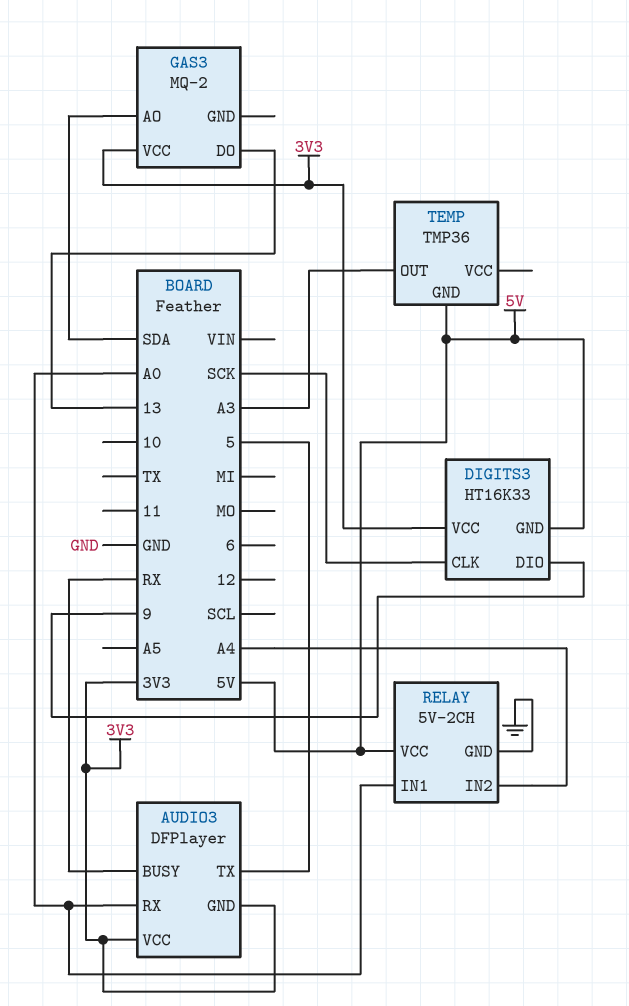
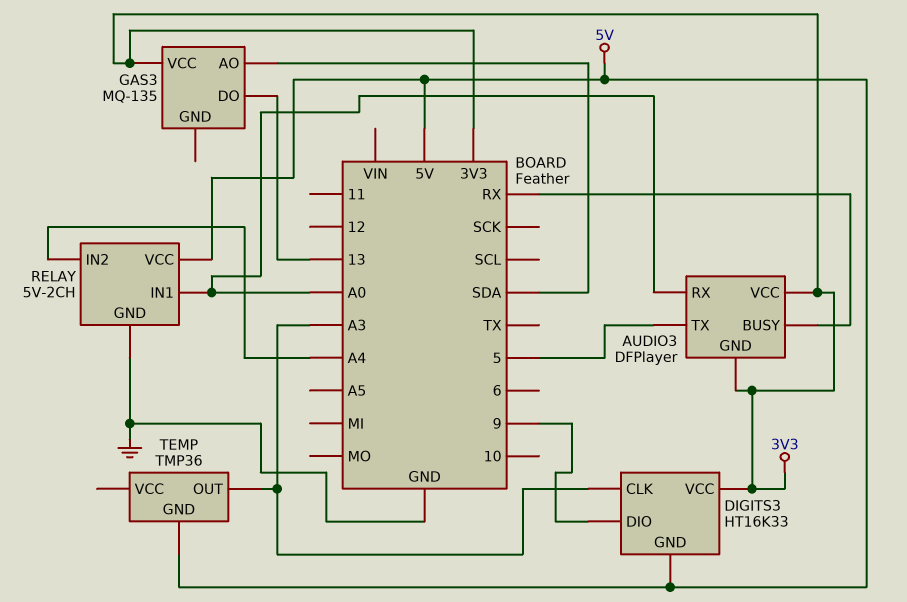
DIGITS3 pin CLK: SCK -> A3
GAS3: MQ-2 -> MQ-135

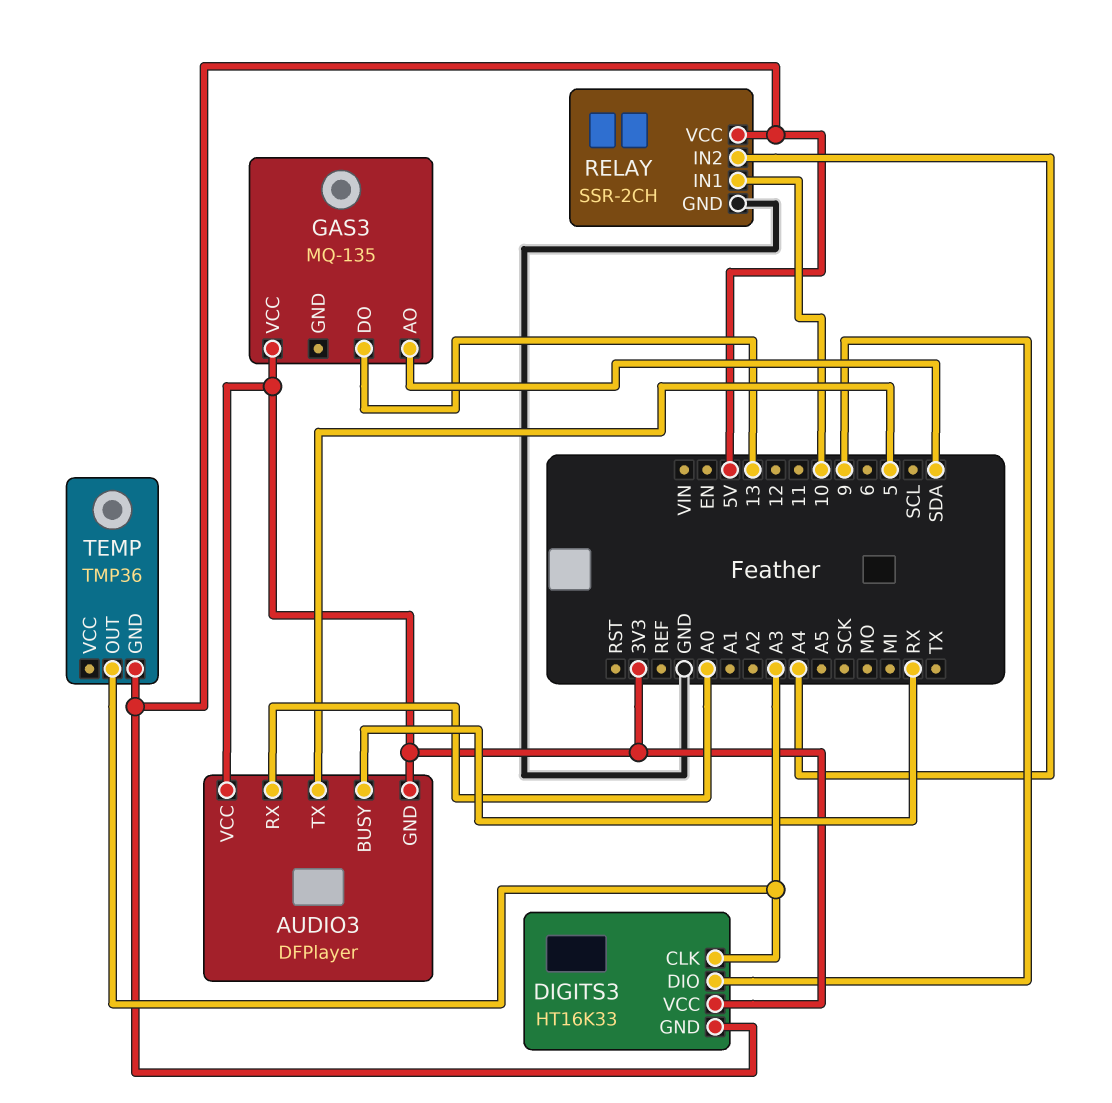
RELAY: 5V-2CH -> SSR-2CH
RELAY pin IN1: A0 -> 10

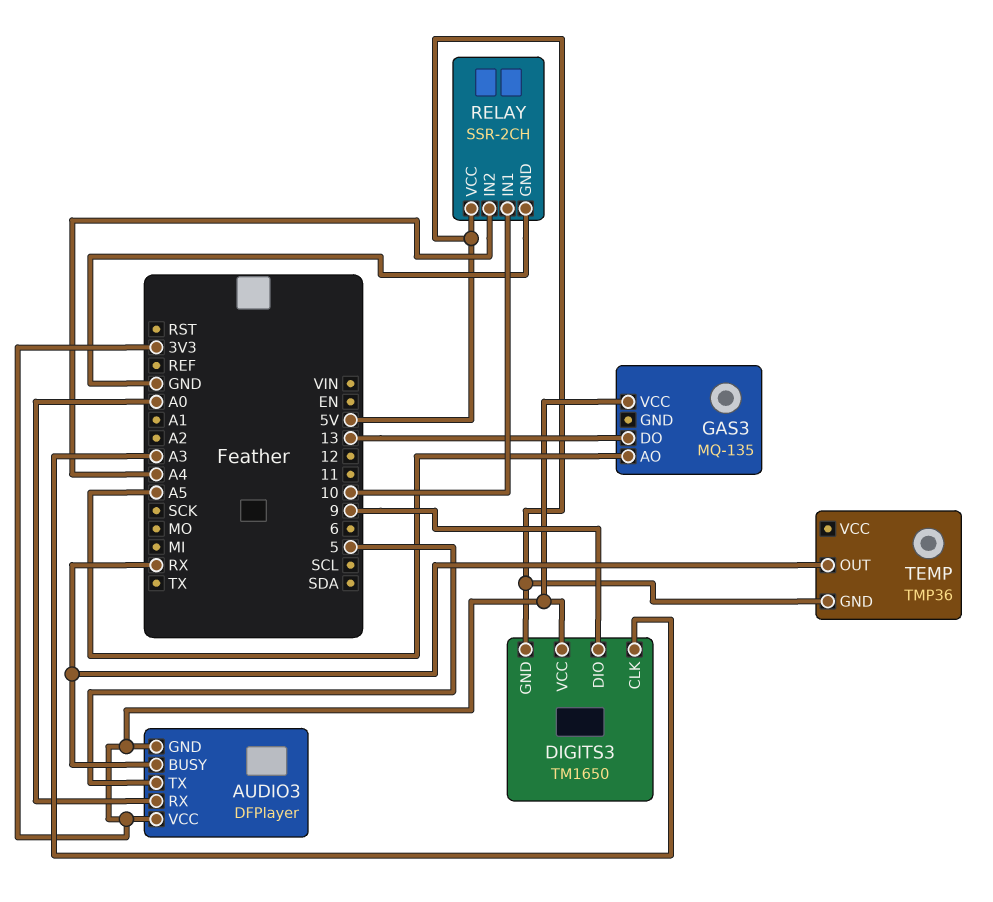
DIGITS3: HT16K33 -> TM1650
GAS3 pin AO: SDA -> A5
TEMP pin OUT: A3 -> RX

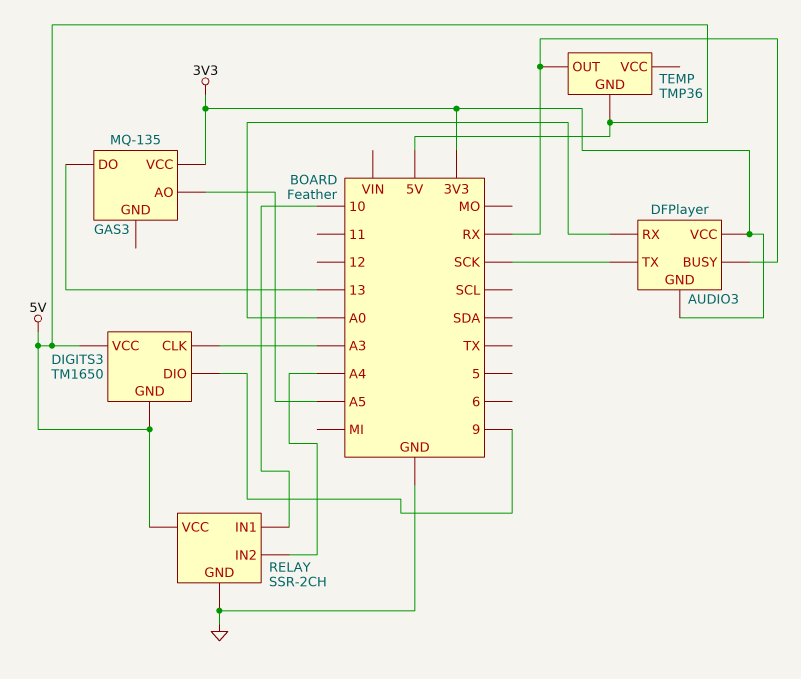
AUDIO3 pin TX: 5 -> SCK
DIGITS3 pin VCC: 3V3 -> 5V

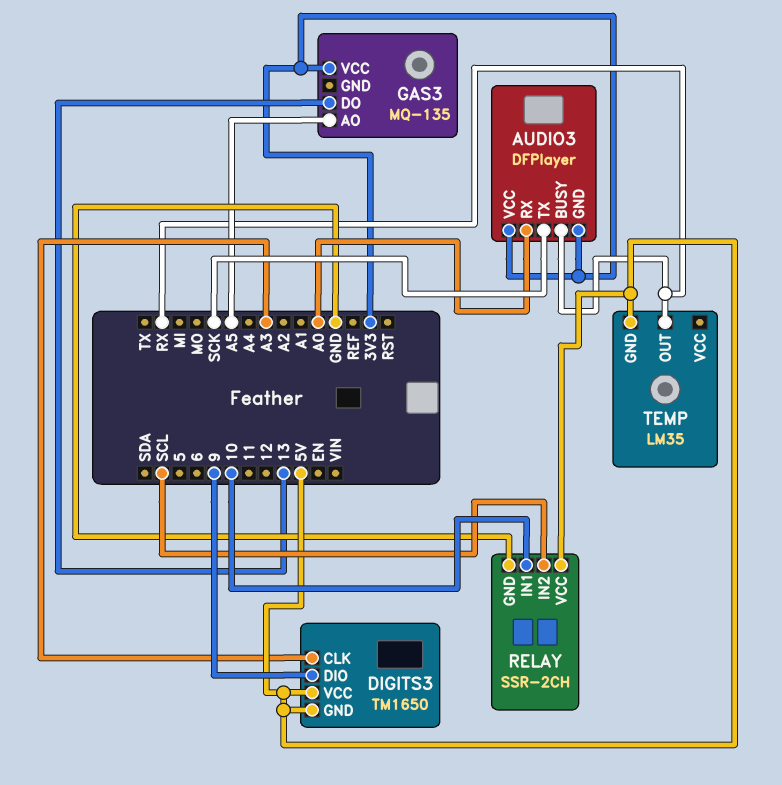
RELAY pin IN2: A4 -> SCL
TEMP: TMP36 -> LM35

